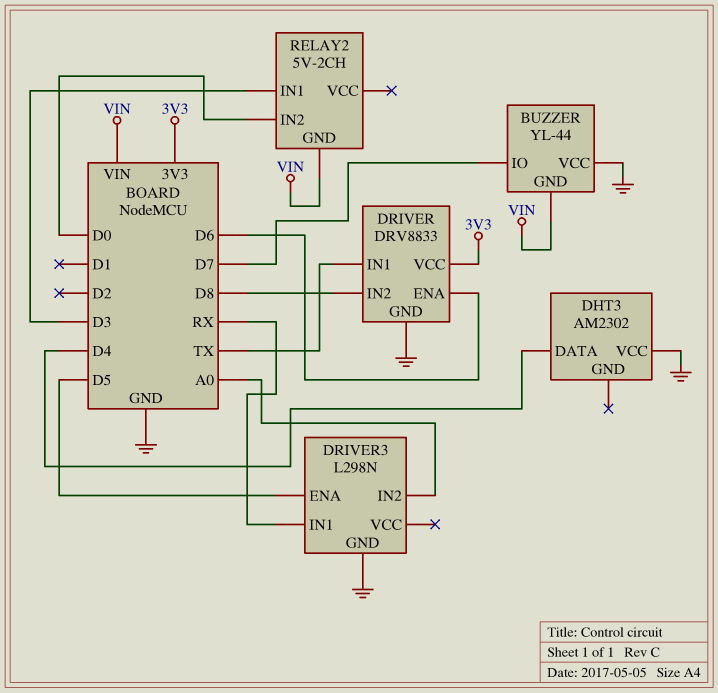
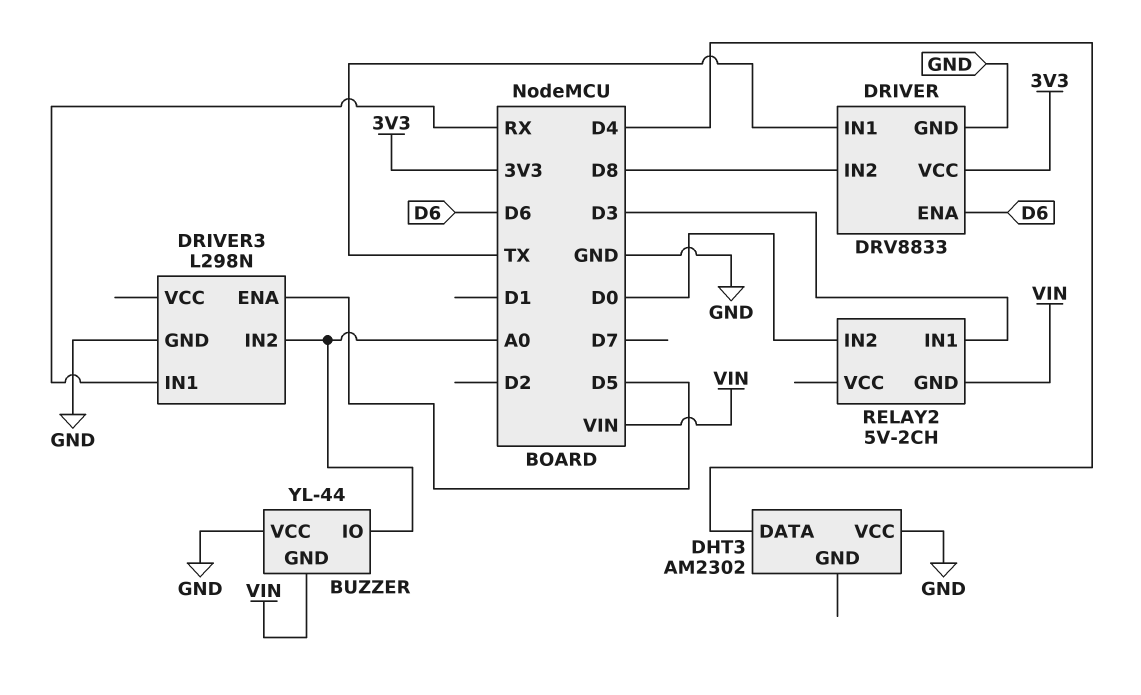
BUZZER pin IO: D7 -> A0

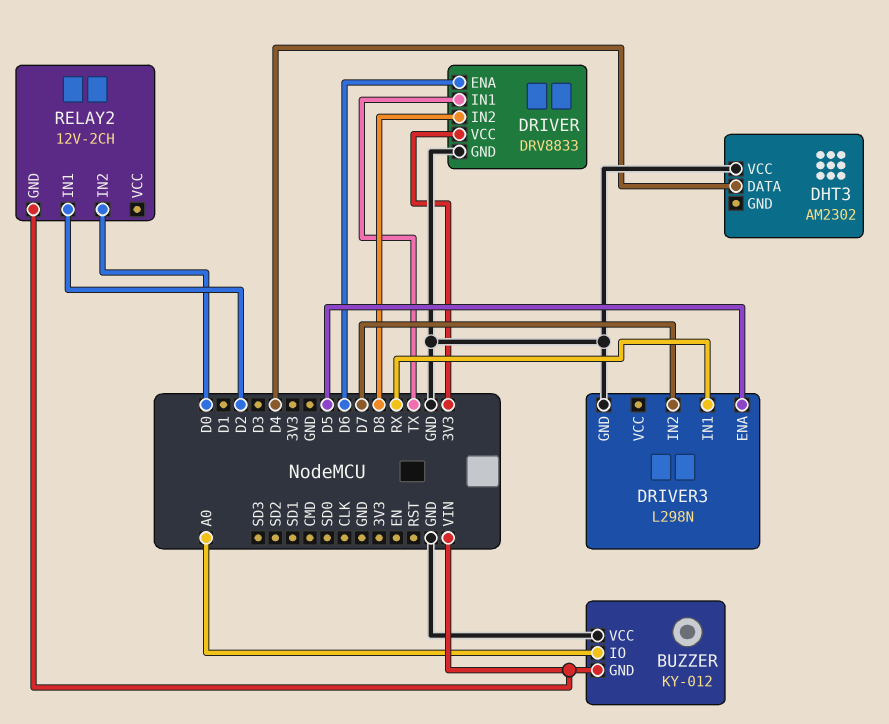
BUZZER: YL-44 -> KY-012
DRIVER3 pin IN2: A0 -> D7
RELAY2: 5V-2CH -> 12V-2CH
RELAY2 pin IN1: D3 -> D2

